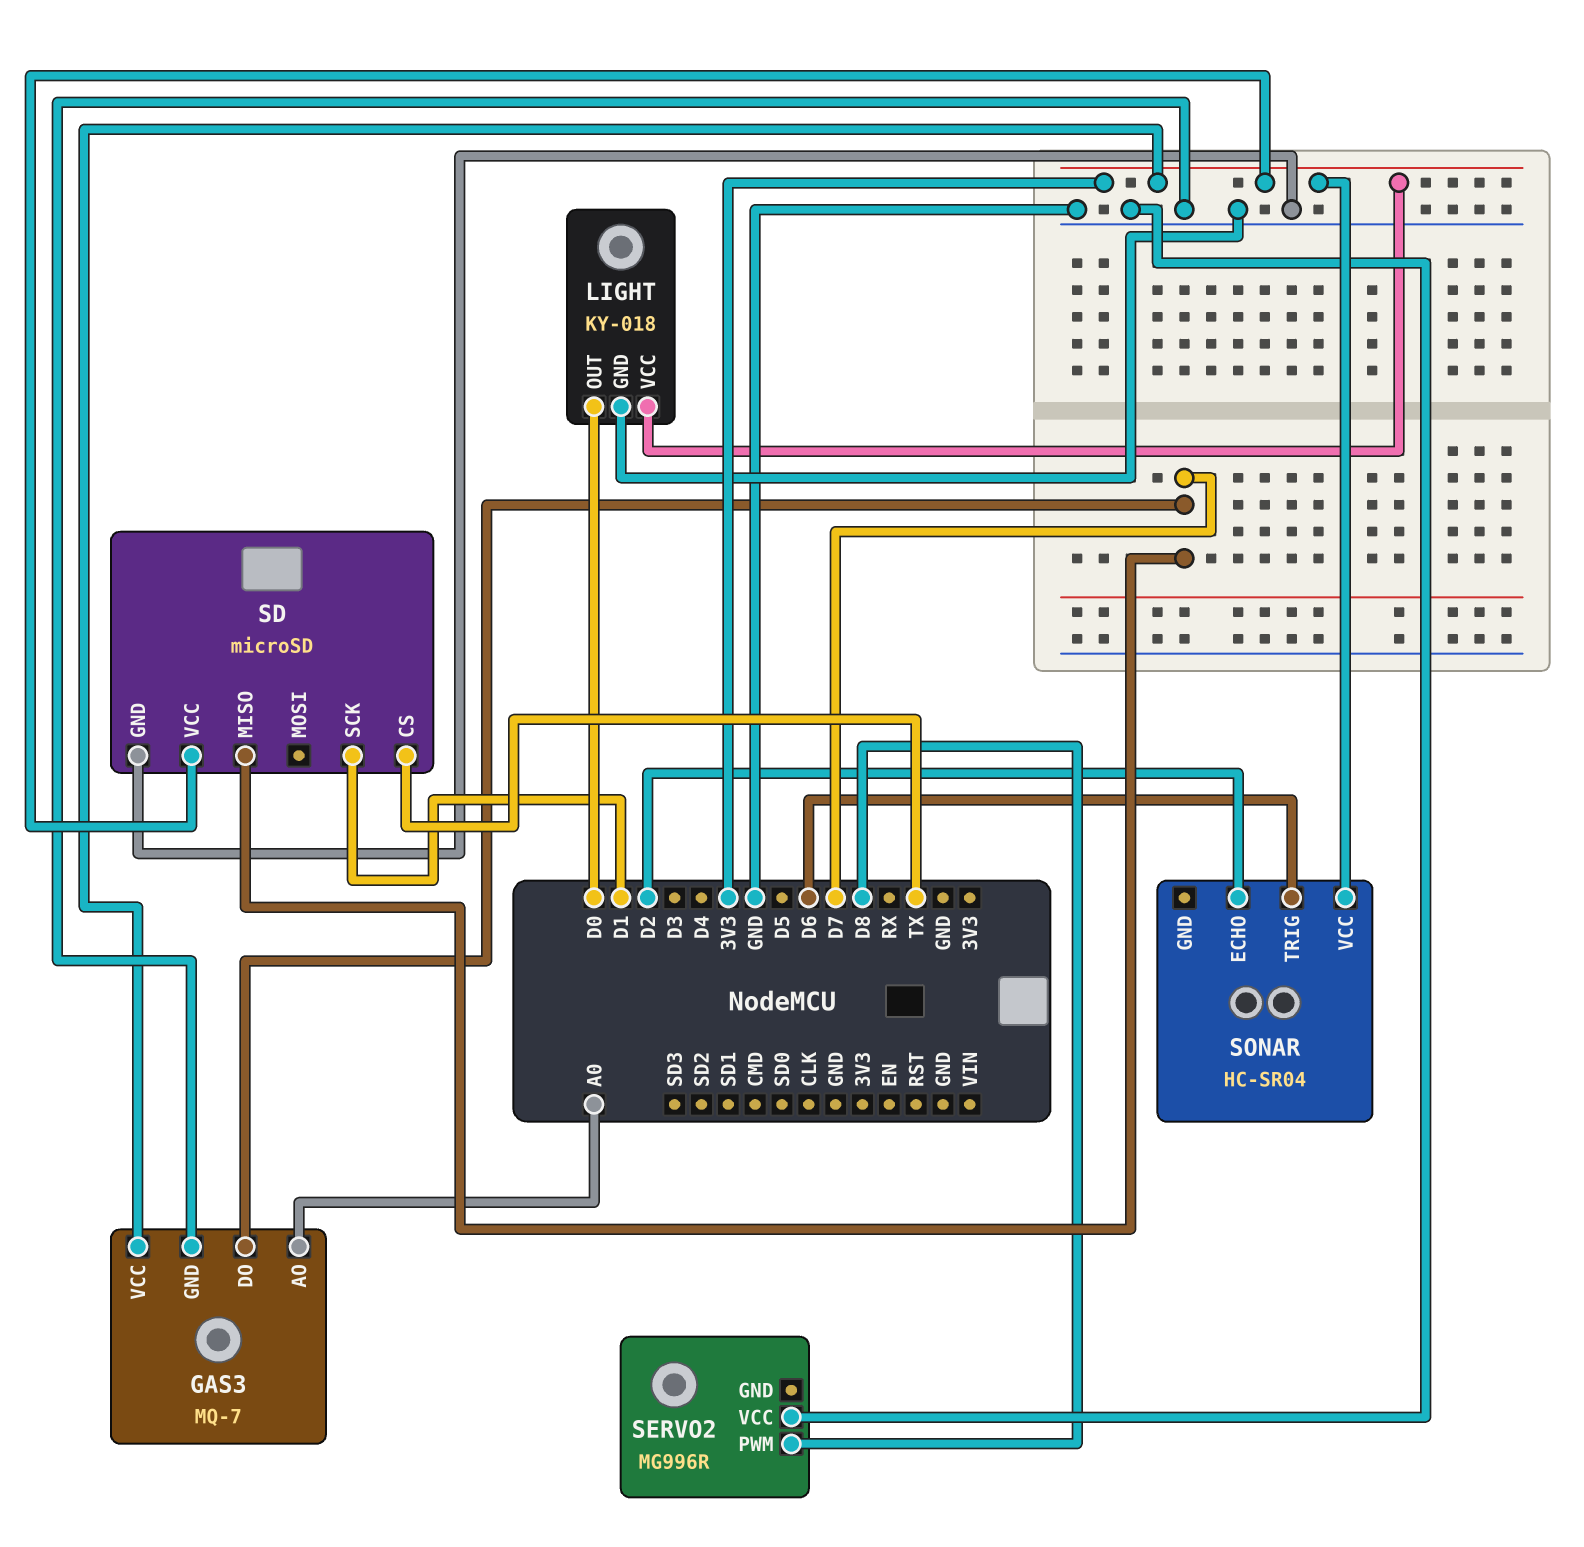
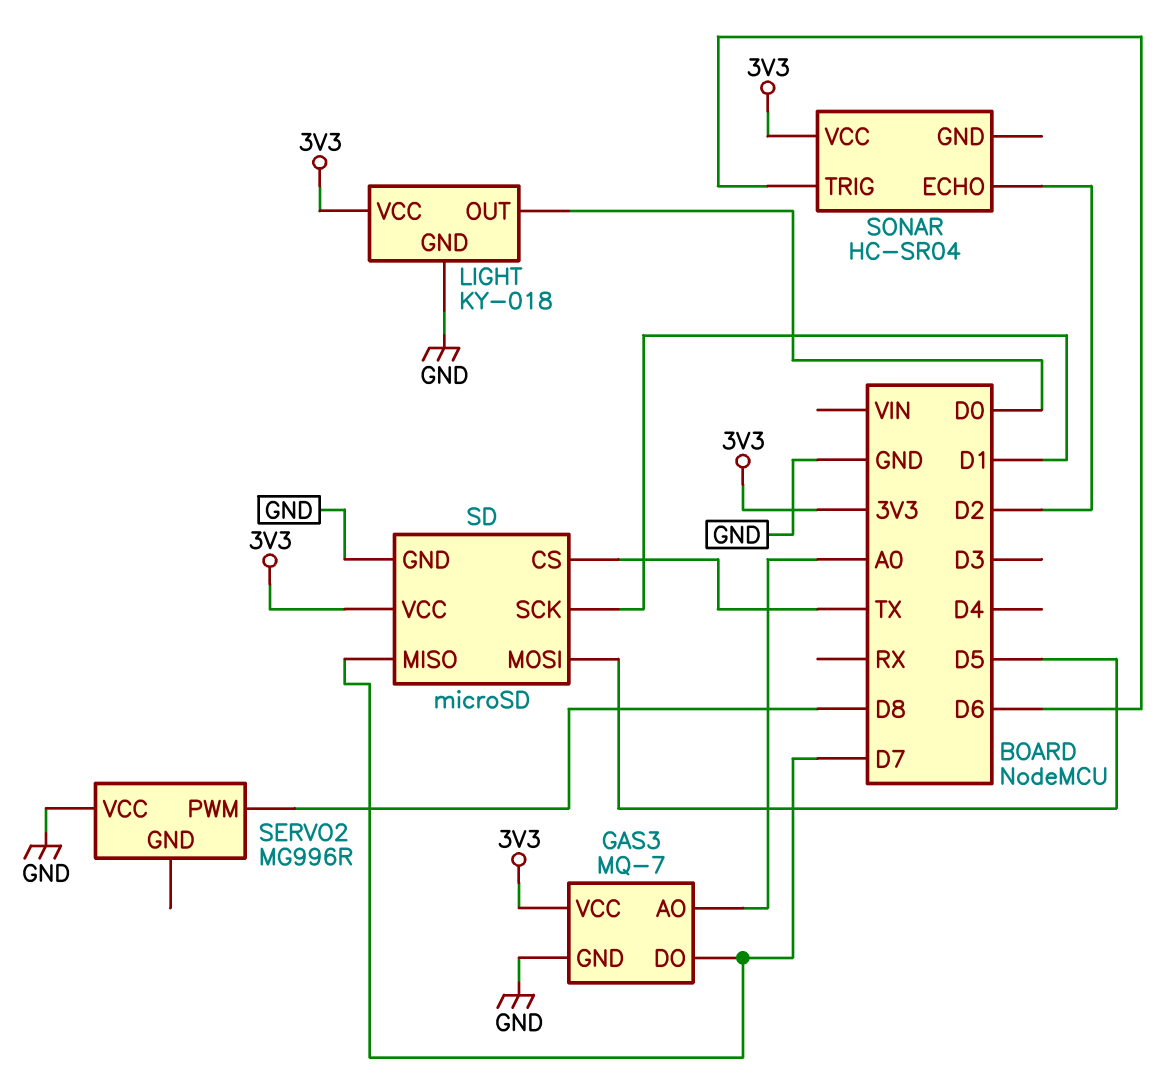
SD pin MOSI: none -> D5

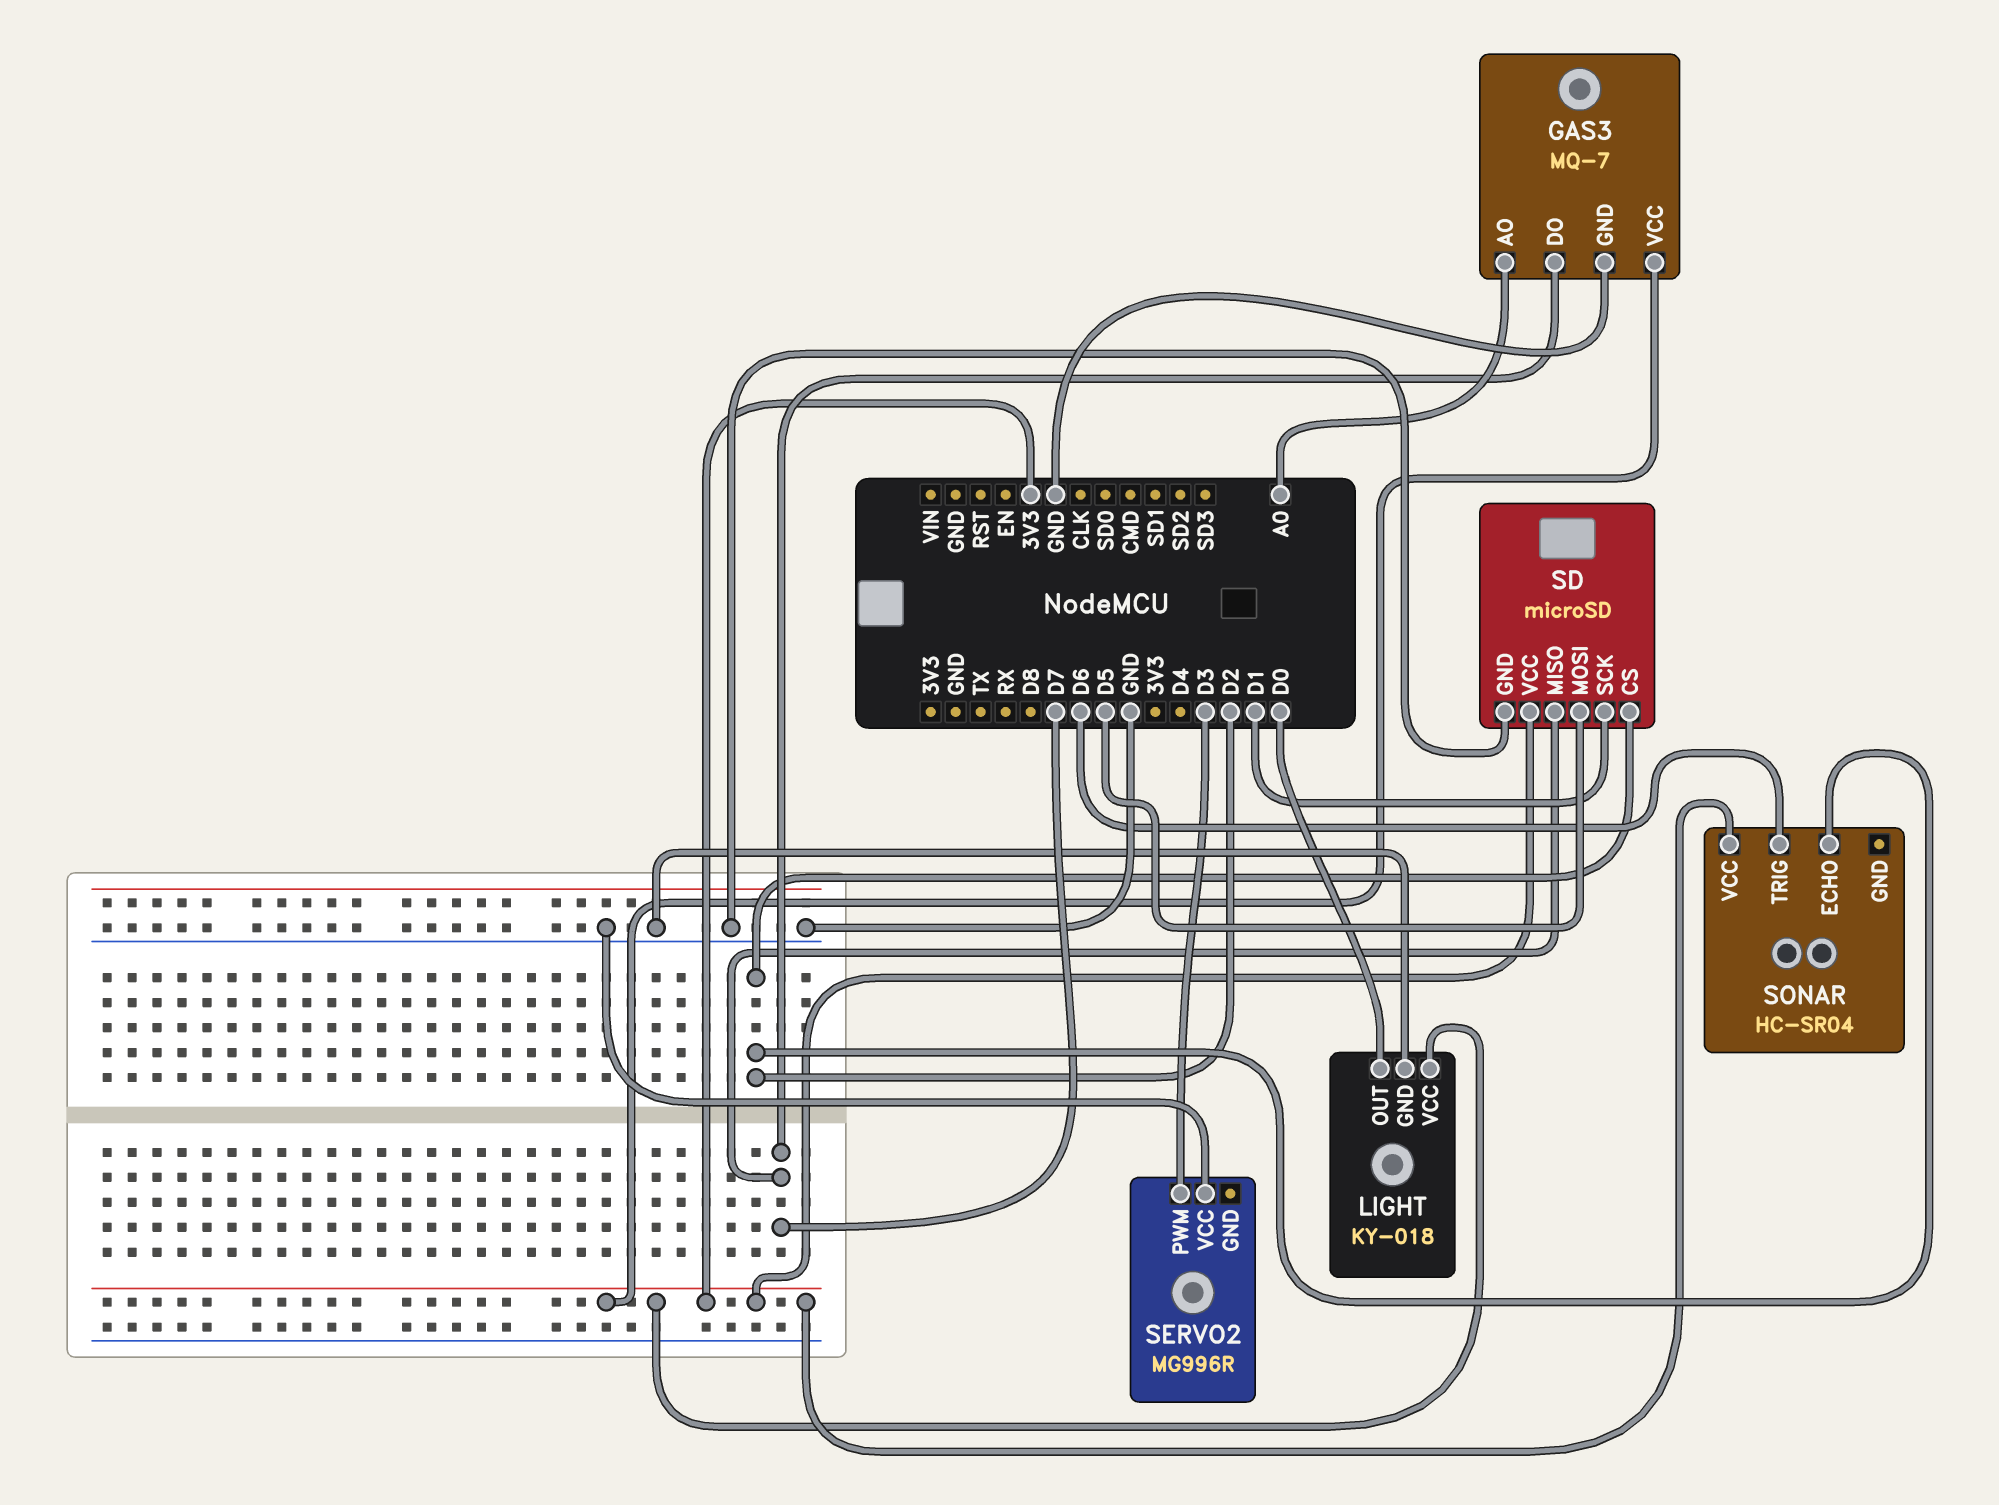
SD pin CS: TX -> D2
SERVO2 pin PWM: D8 -> D3

